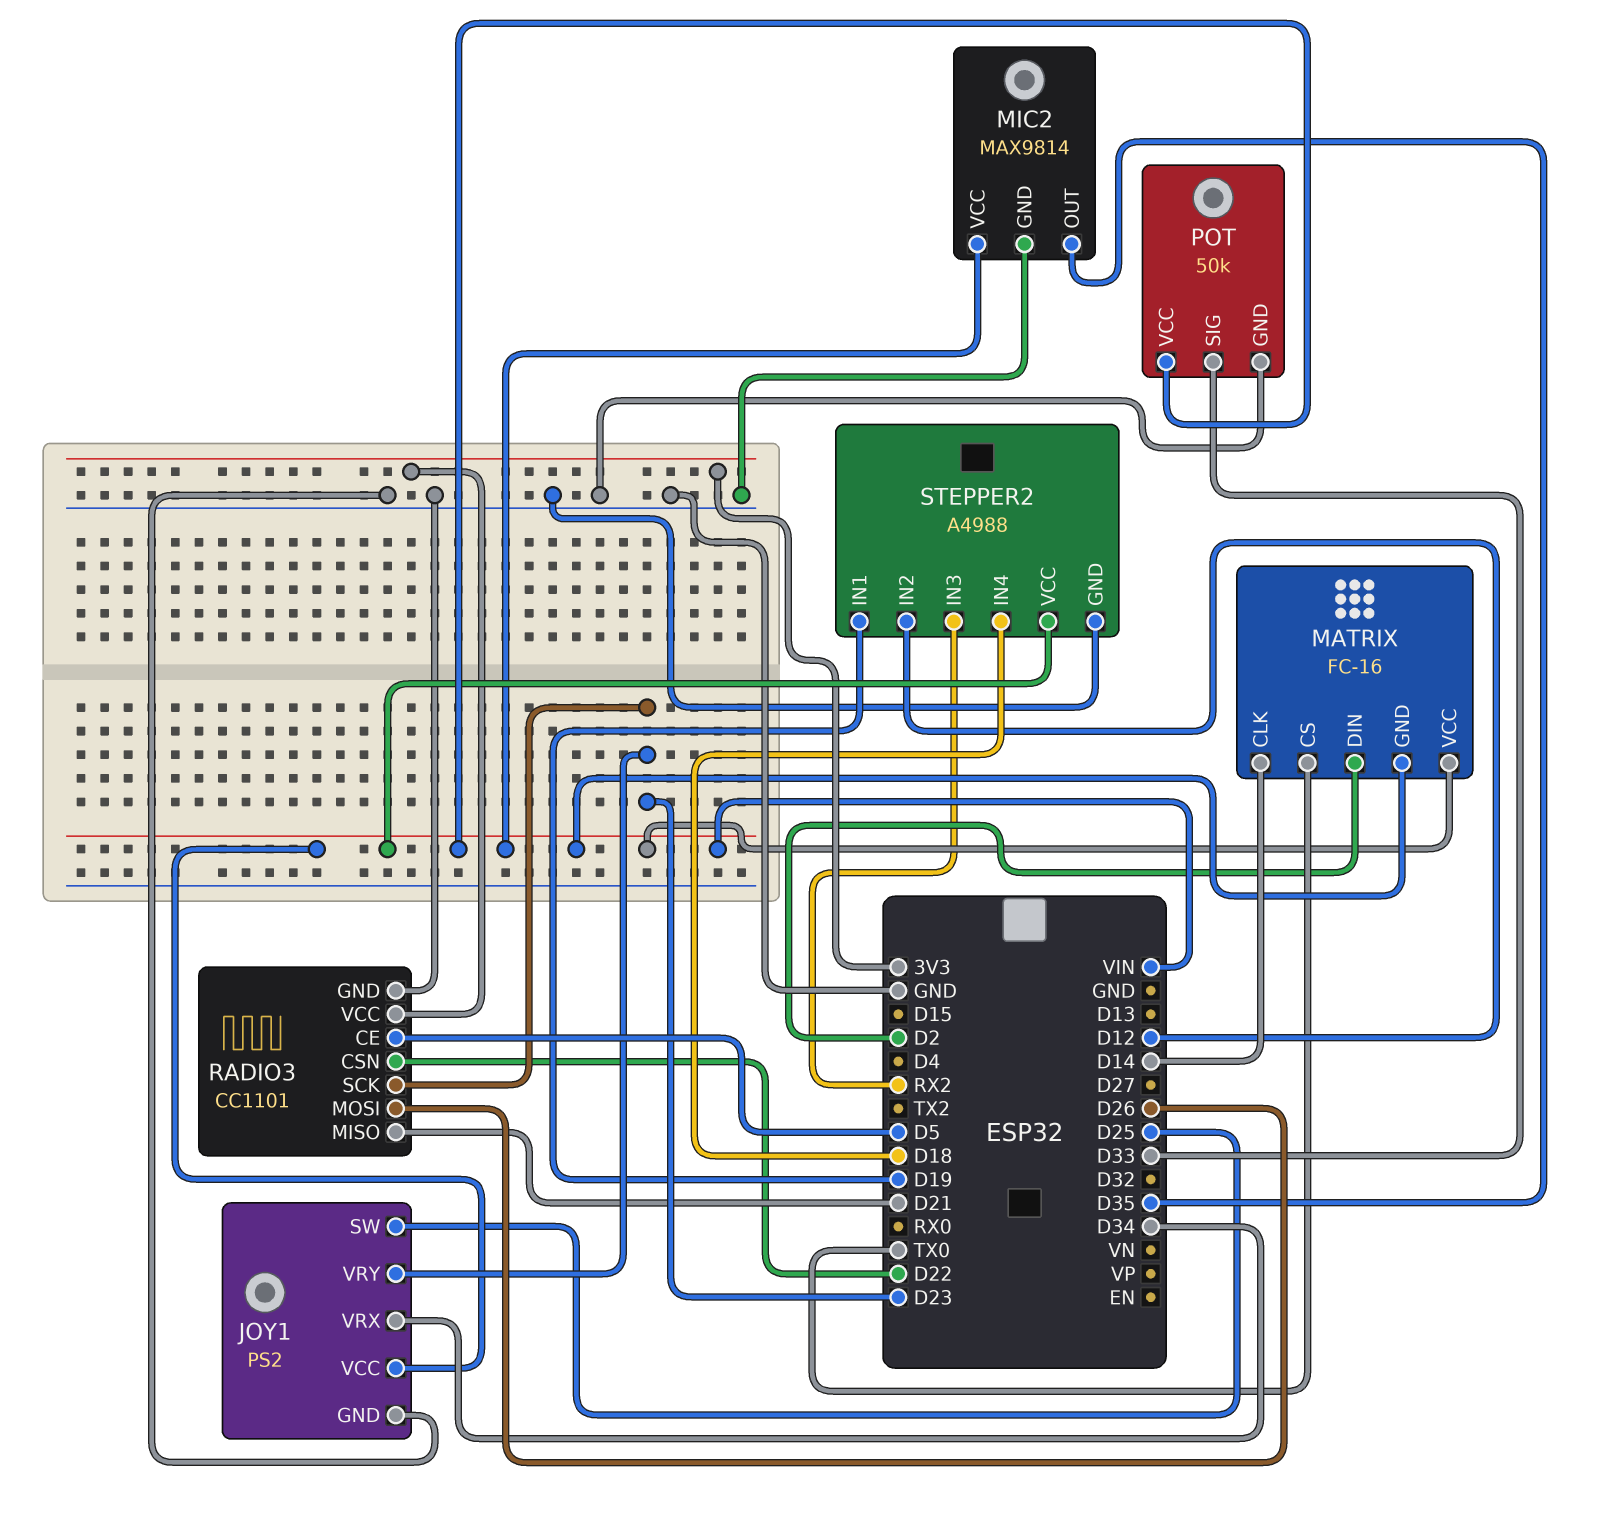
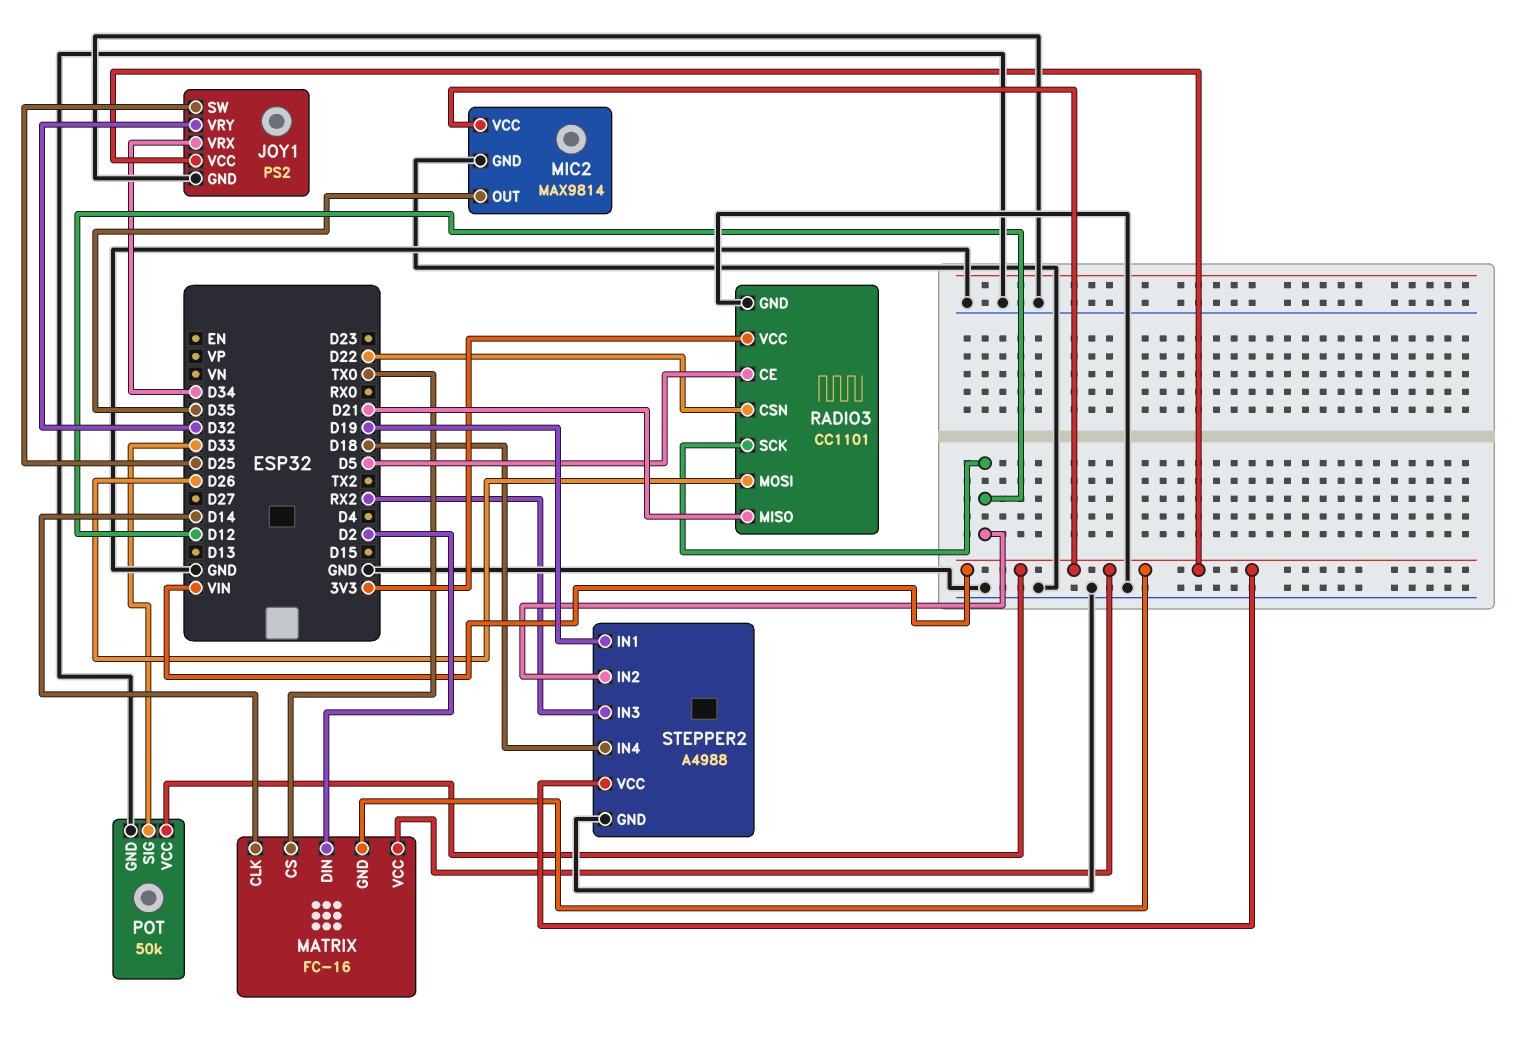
JOY1 pin VRY: D23 -> D32
RADIO3 pin SCK: D23 -> D12

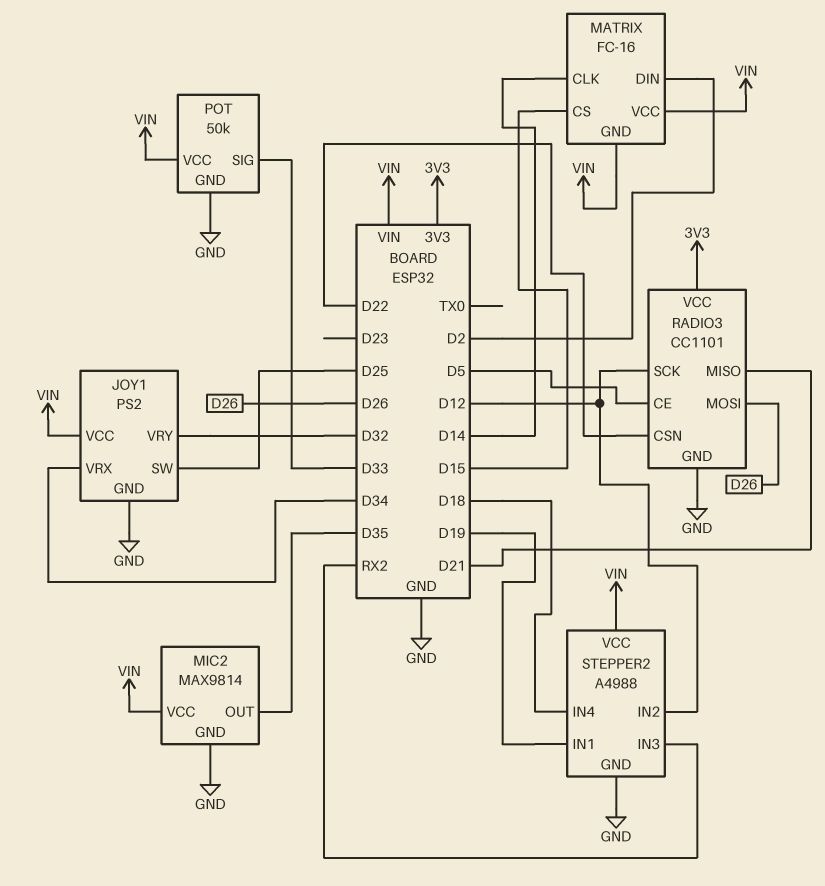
MATRIX pin CS: TX0 -> D15

